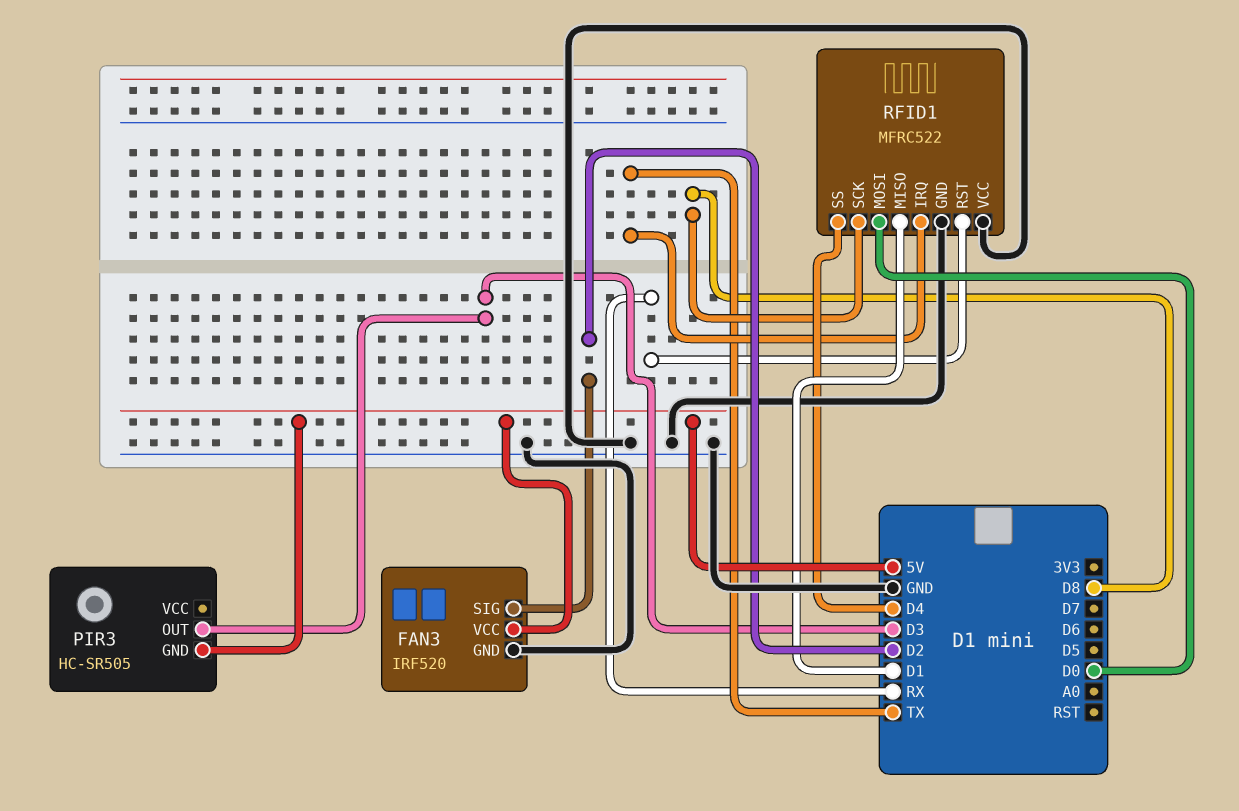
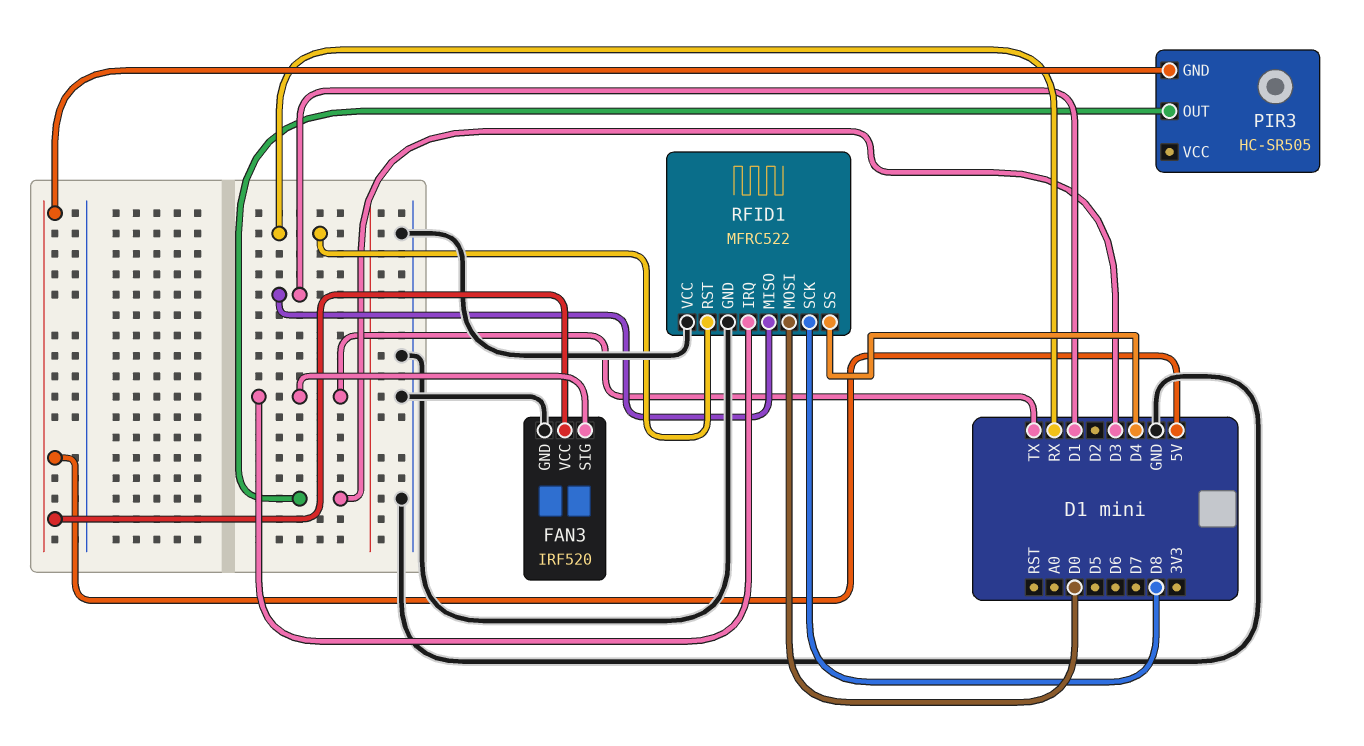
FAN3 pin SIG: D2 -> TX

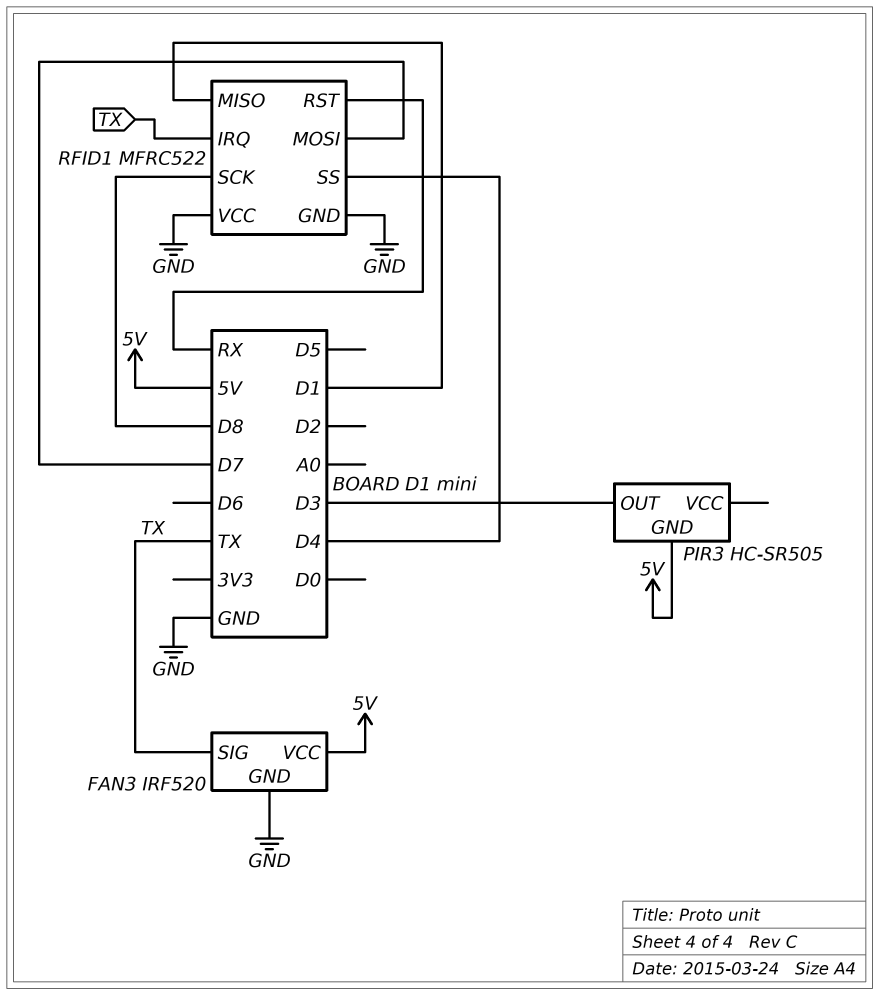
RFID1 pin MOSI: D0 -> D7

